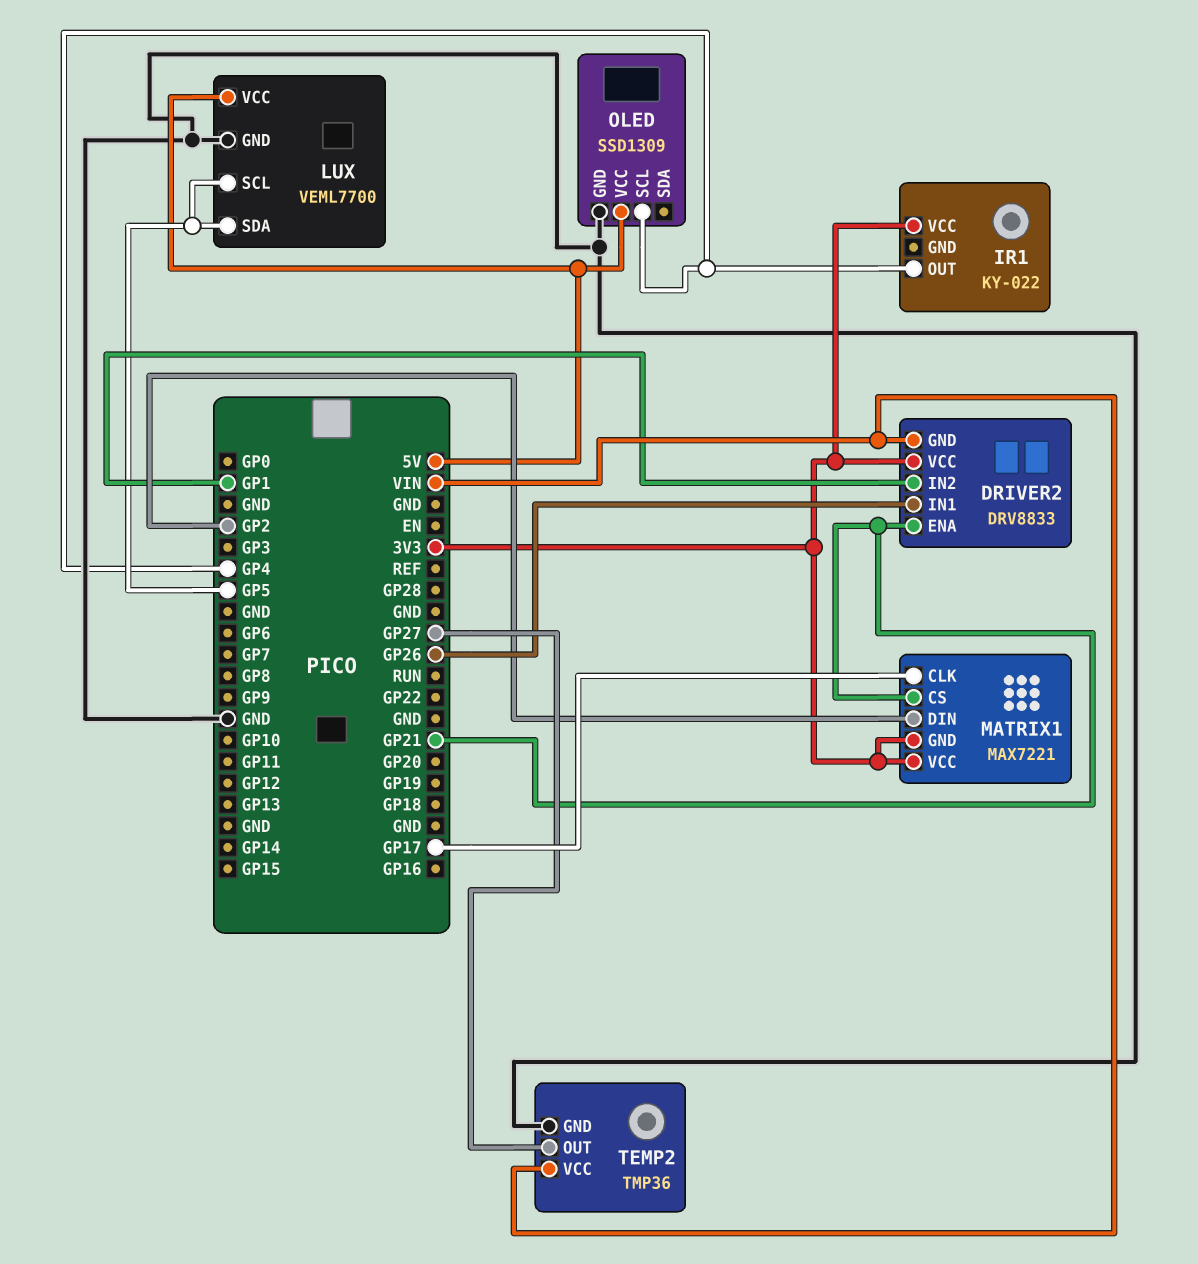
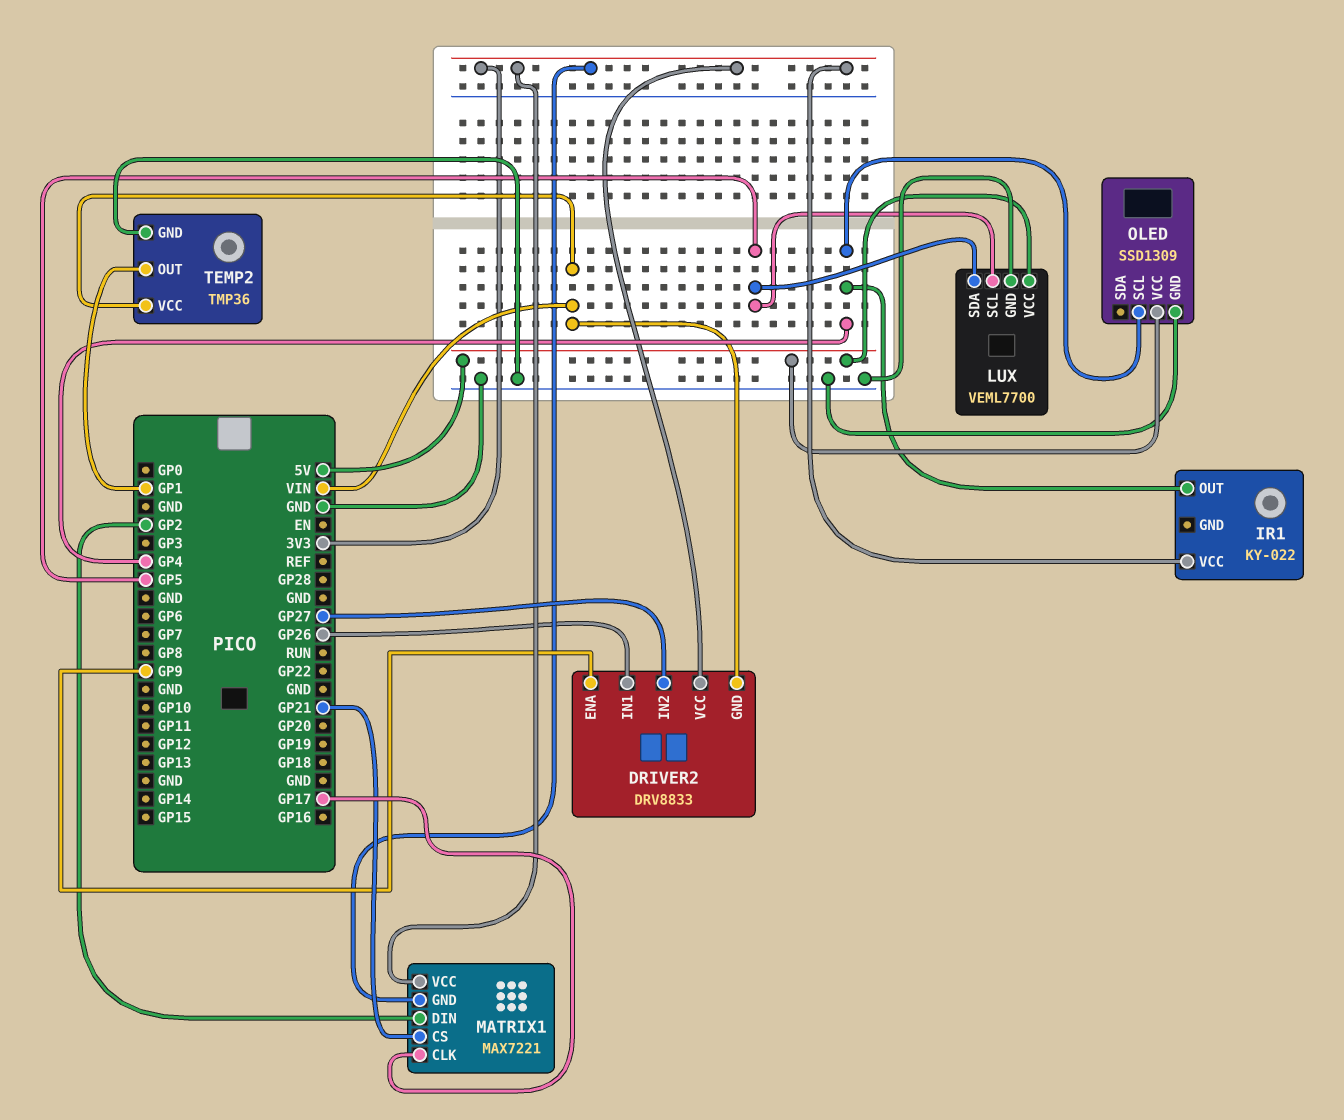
DRIVER2 pin ENA: GP21 -> GP9
DRIVER2 pin IN2: GP1 -> GP27
TEMP2 pin OUT: GP27 -> GP1

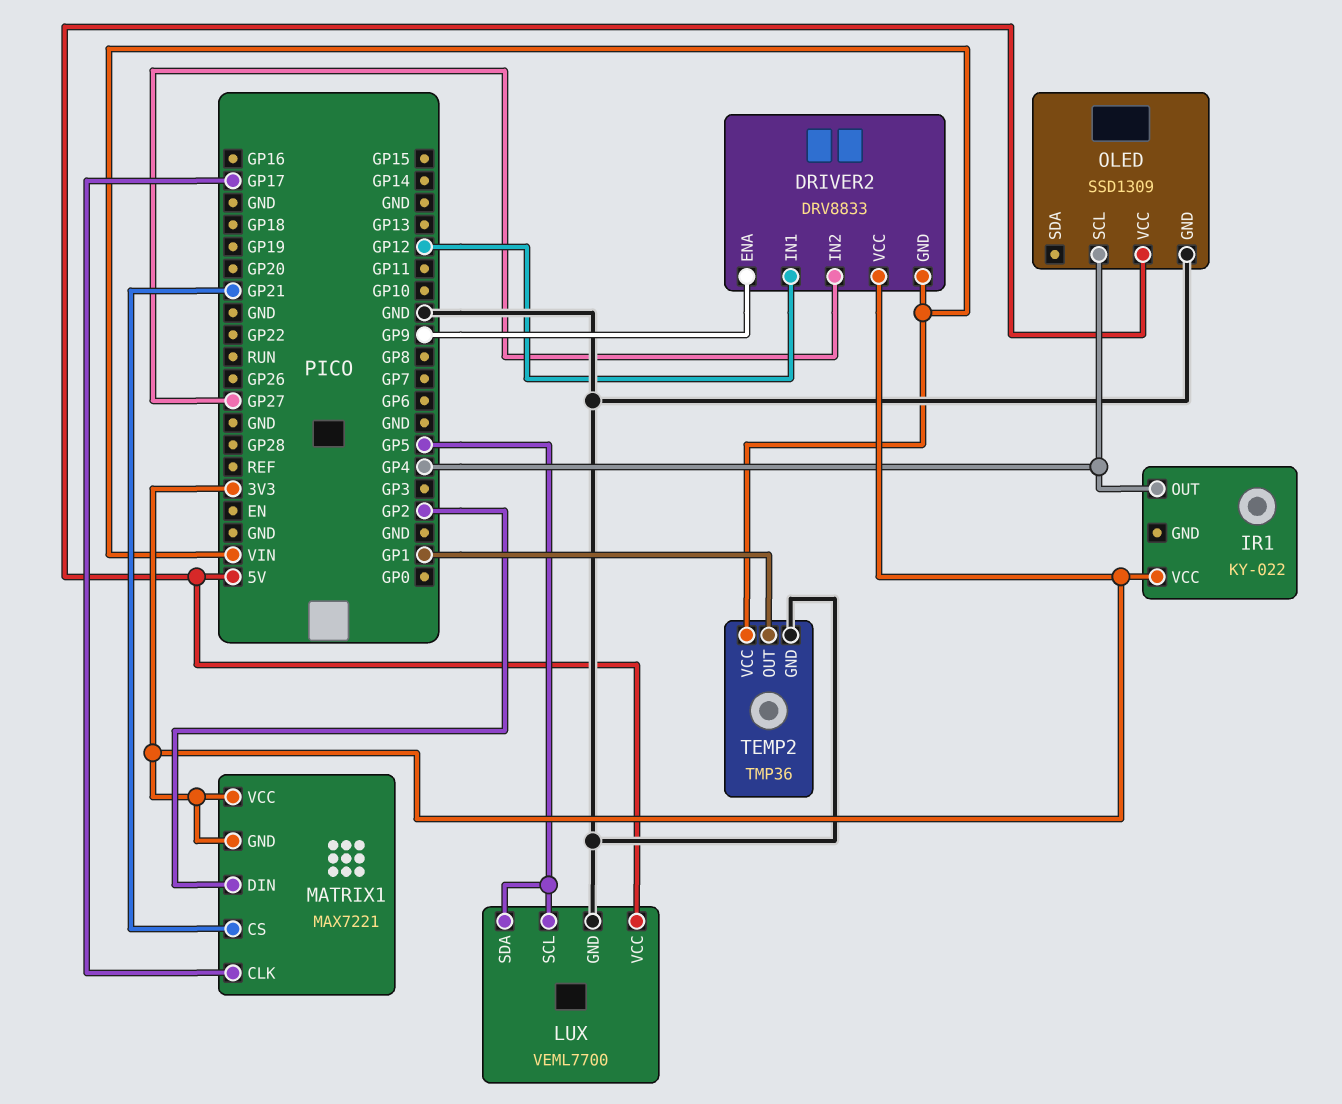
DRIVER2 pin IN1: GP26 -> GP12

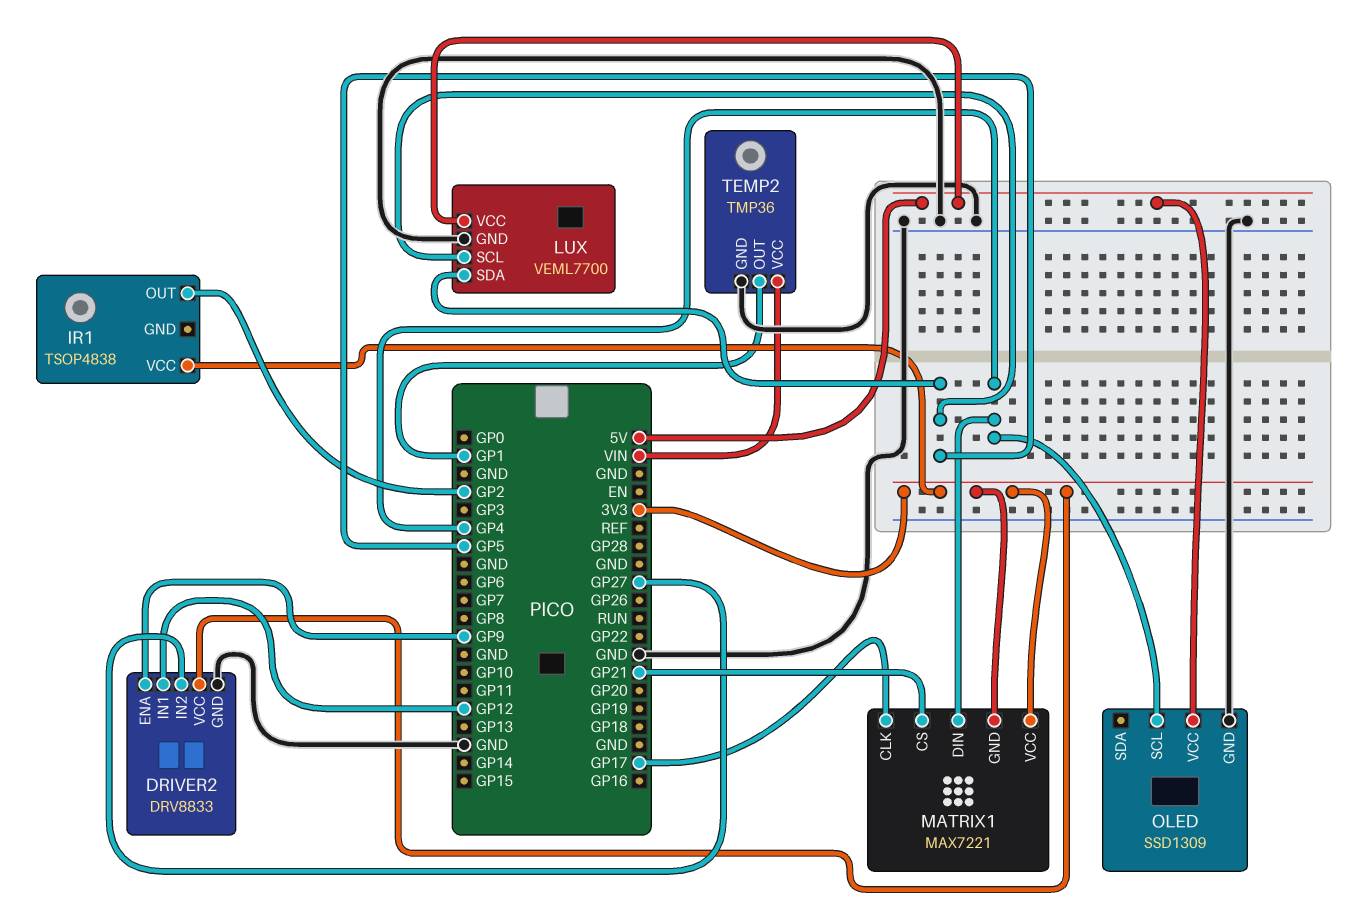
DRIVER2 pin GND: VIN -> GND
IR1: KY-022 -> TSOP4838
IR1 pin OUT: GP4 -> GP2
MATRIX1 pin DIN: GP2 -> GP4

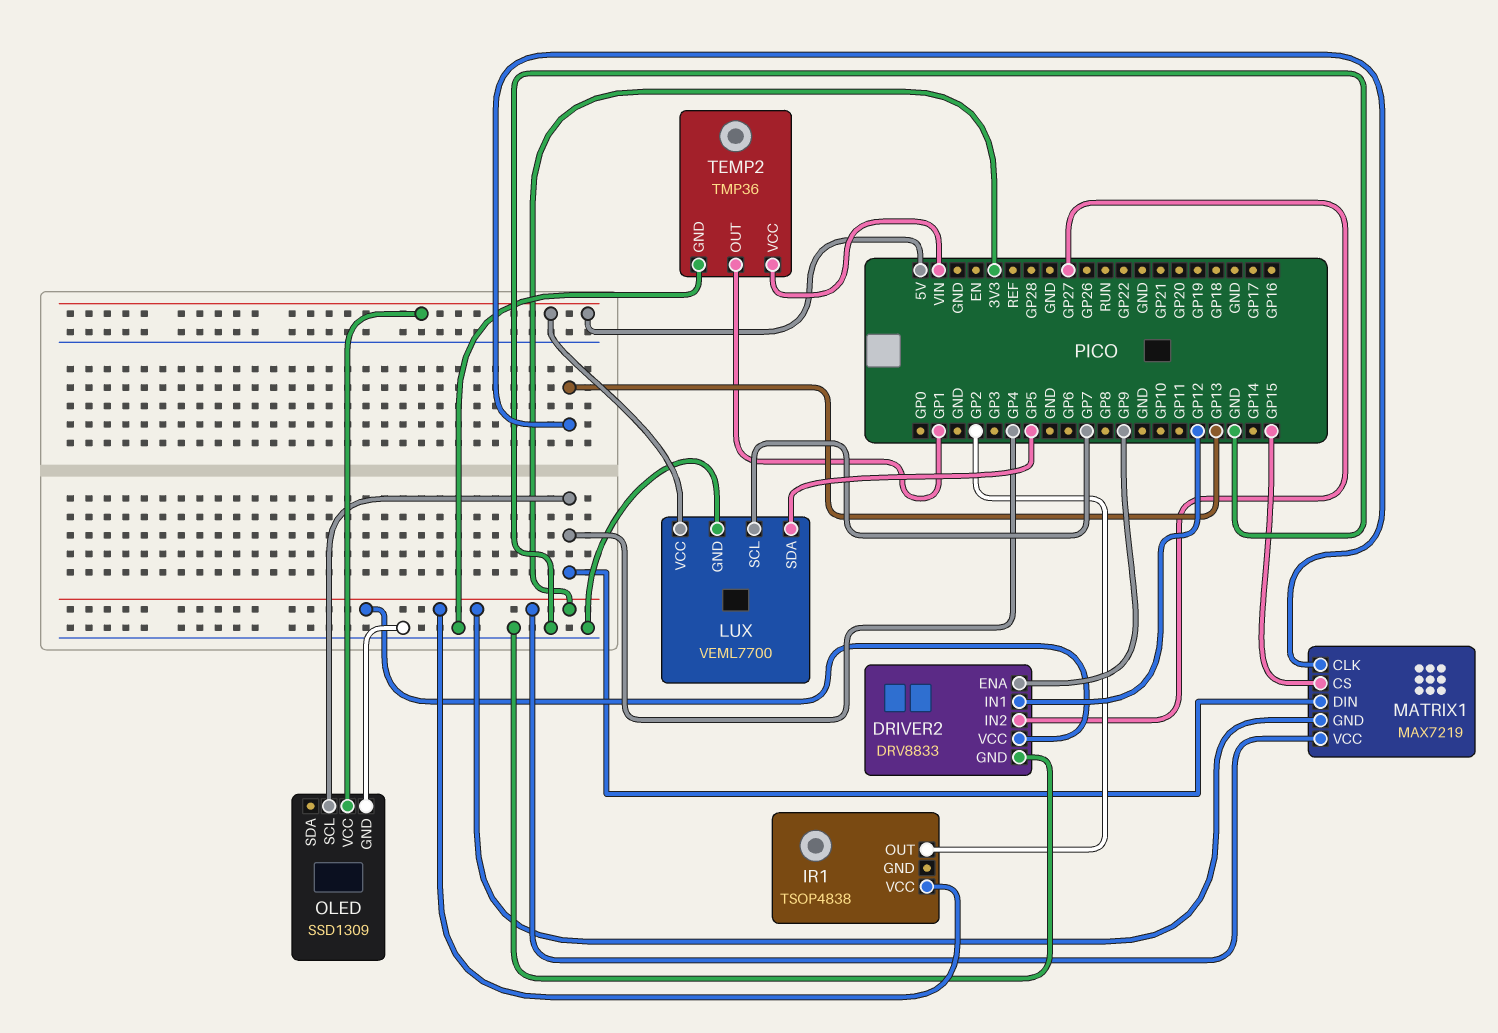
LUX pin SCL: GP5 -> GP7
MATRIX1: MAX7221 -> MAX7219
MATRIX1 pin CLK: GP17 -> GP13
MATRIX1 pin CS: GP21 -> GP15

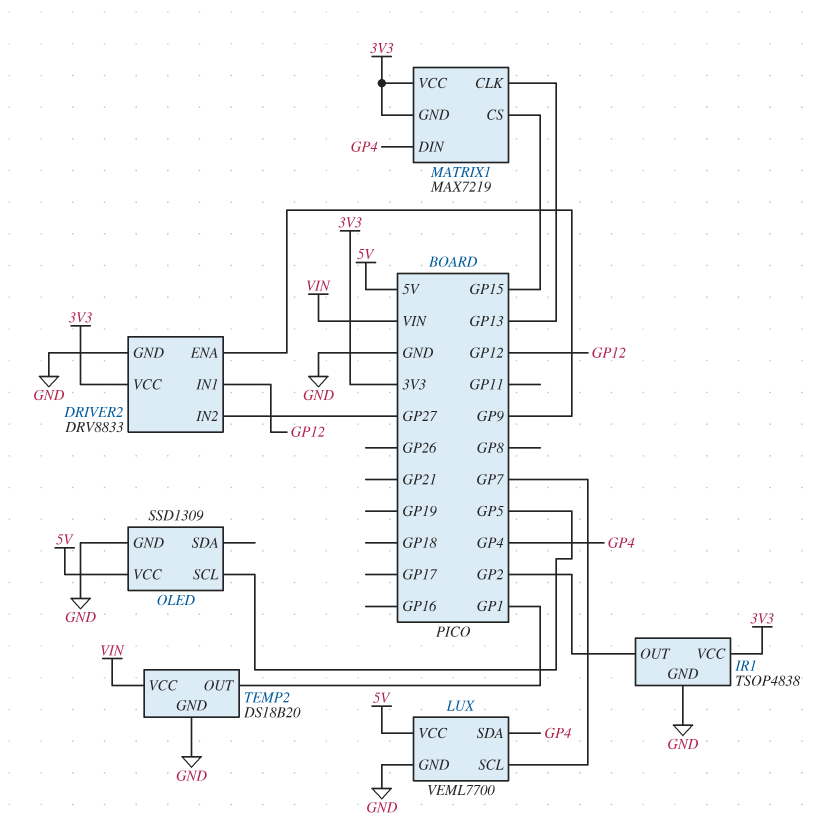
IR1 pin GND: none -> GND
LUX pin SDA: GP5 -> GP4
OLED pin SCL: GP4 -> GP5
TEMP2: TMP36 -> DS18B20

